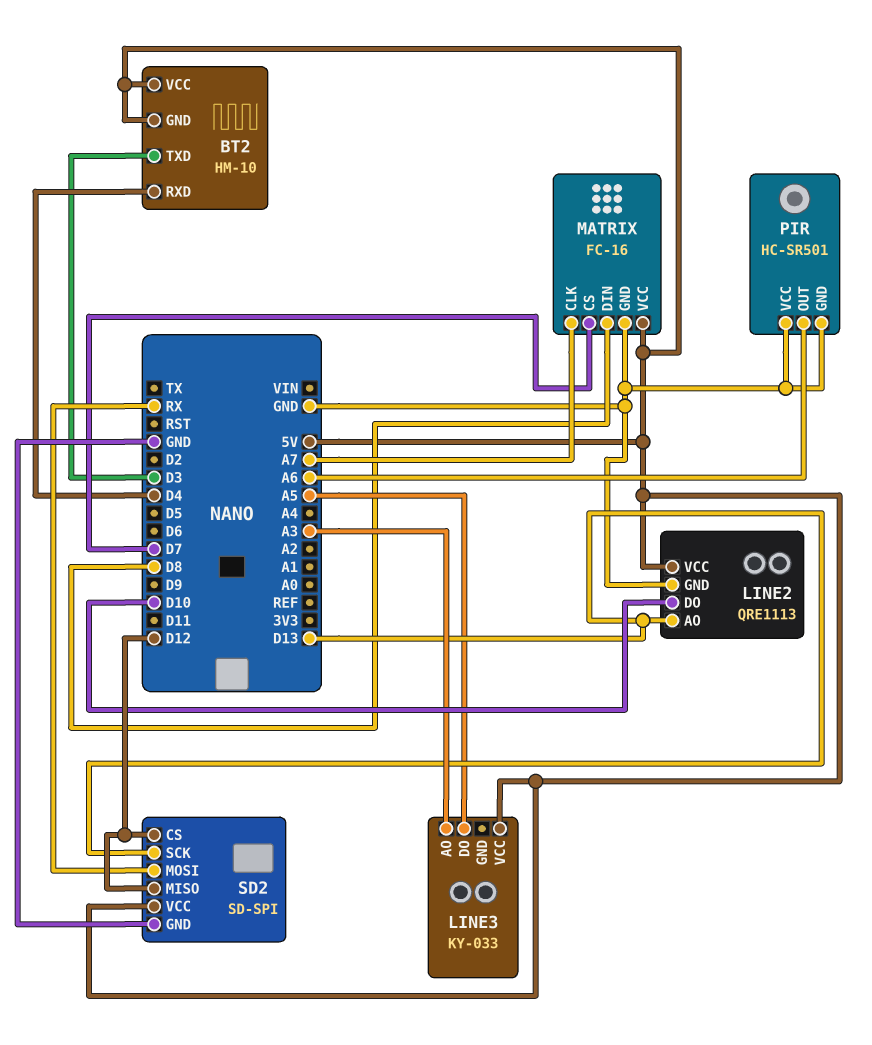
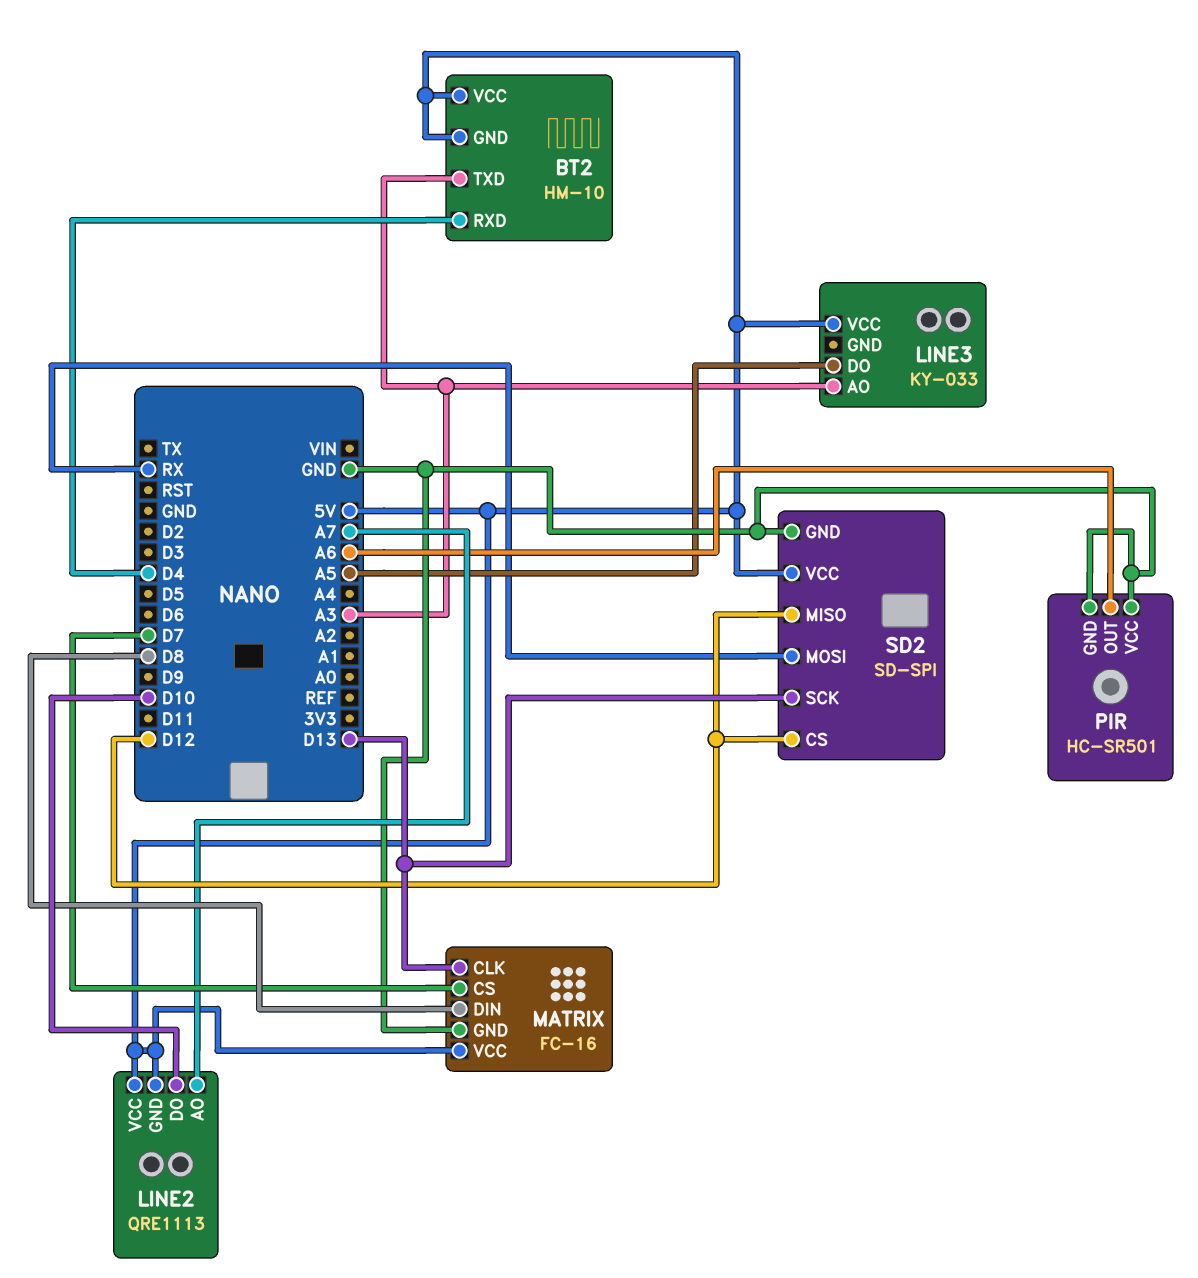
BT2 pin TXD: D3 -> A3
LINE2 pin AO: D13 -> A7
LINE2 pin GND: GND -> 5V
MATRIX pin CLK: A7 -> D13

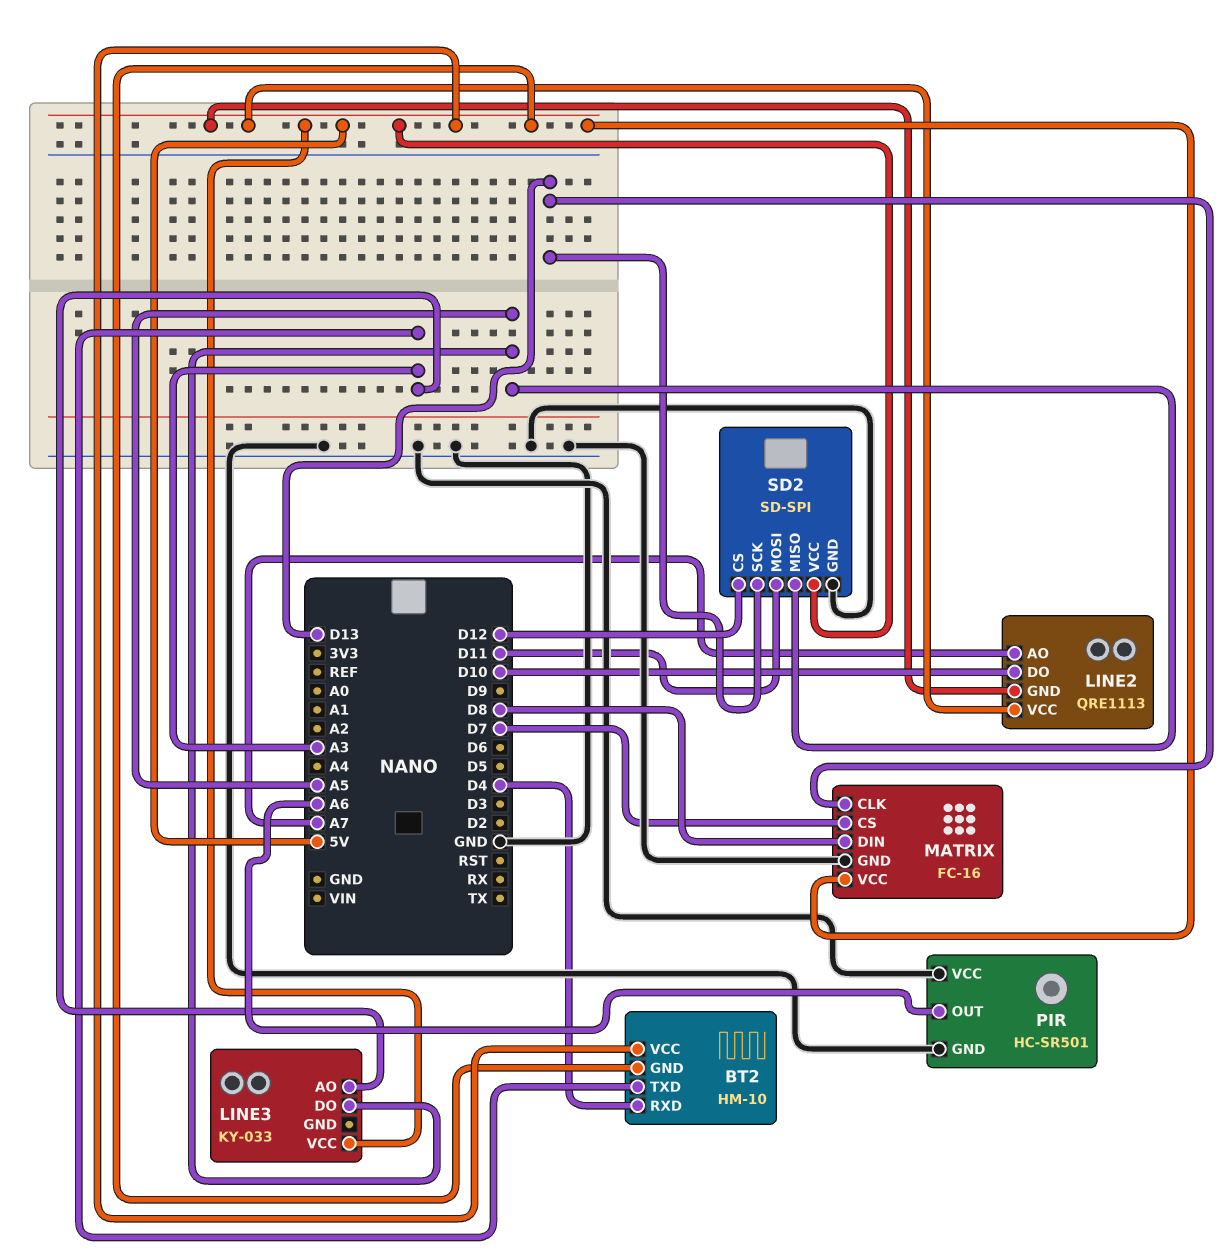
SD2 pin MISO: D12 -> A5
SD2 pin MOSI: RX -> D11

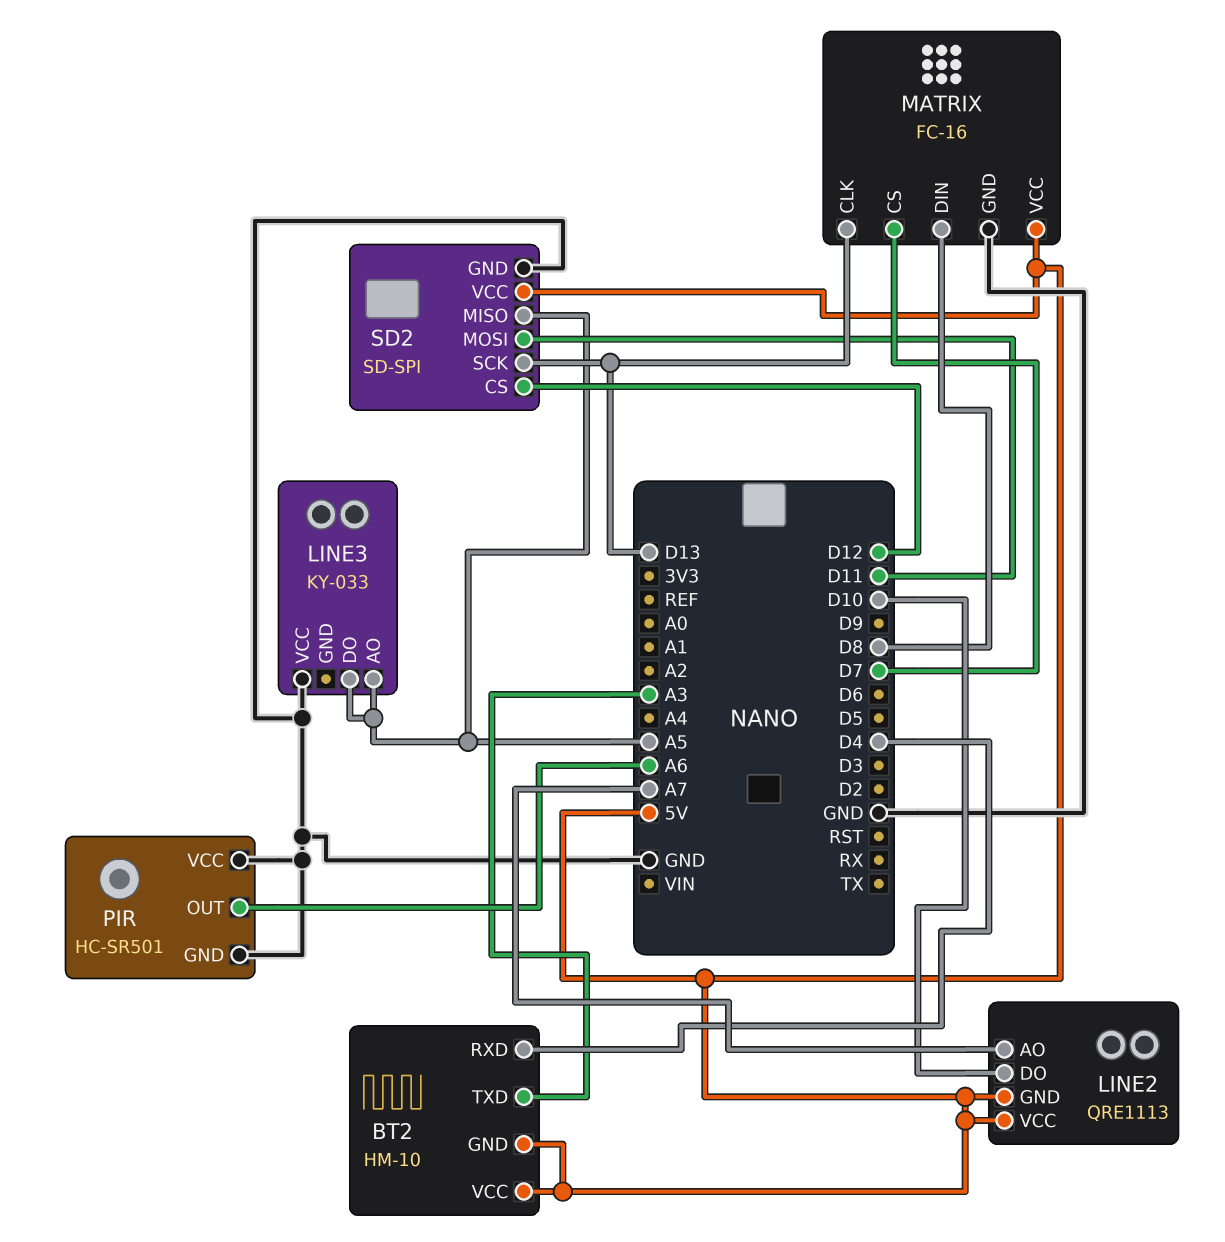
LINE3 pin AO: A3 -> A5
LINE3 pin VCC: 5V -> GND

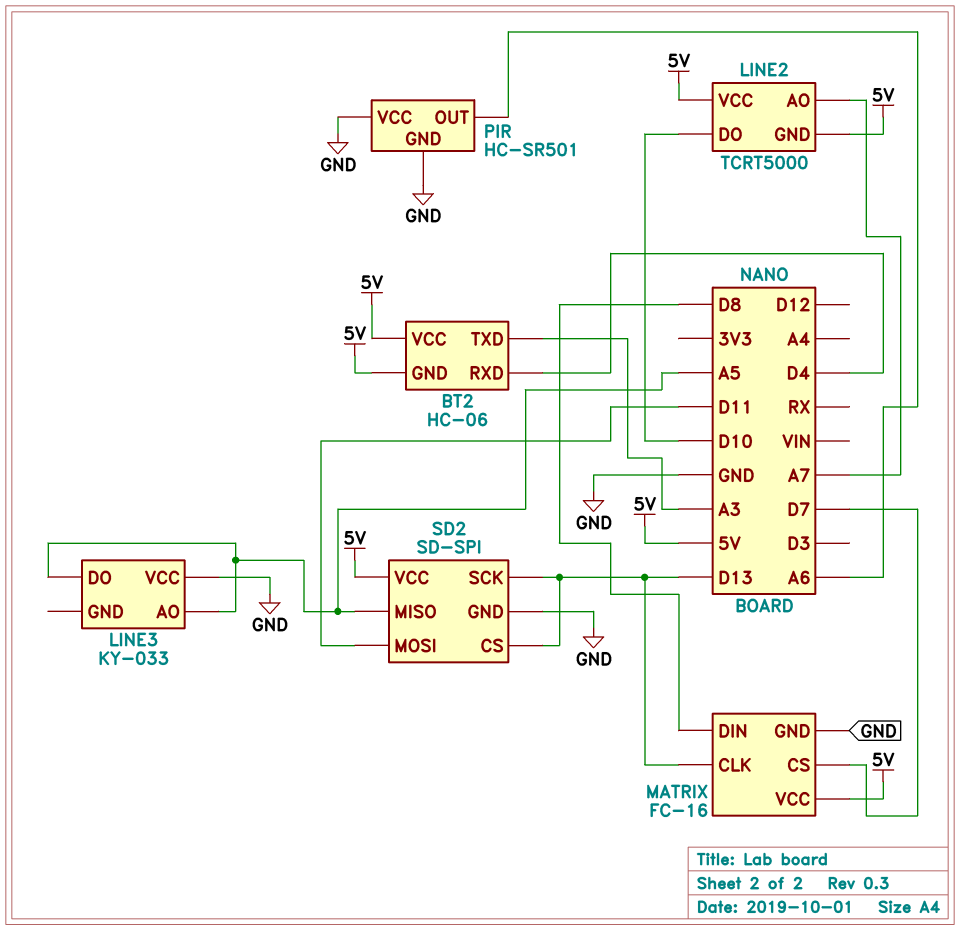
BT2: HM-10 -> HC-06
LINE2: QRE1113 -> TCRT5000
SD2 pin CS: D12 -> D13

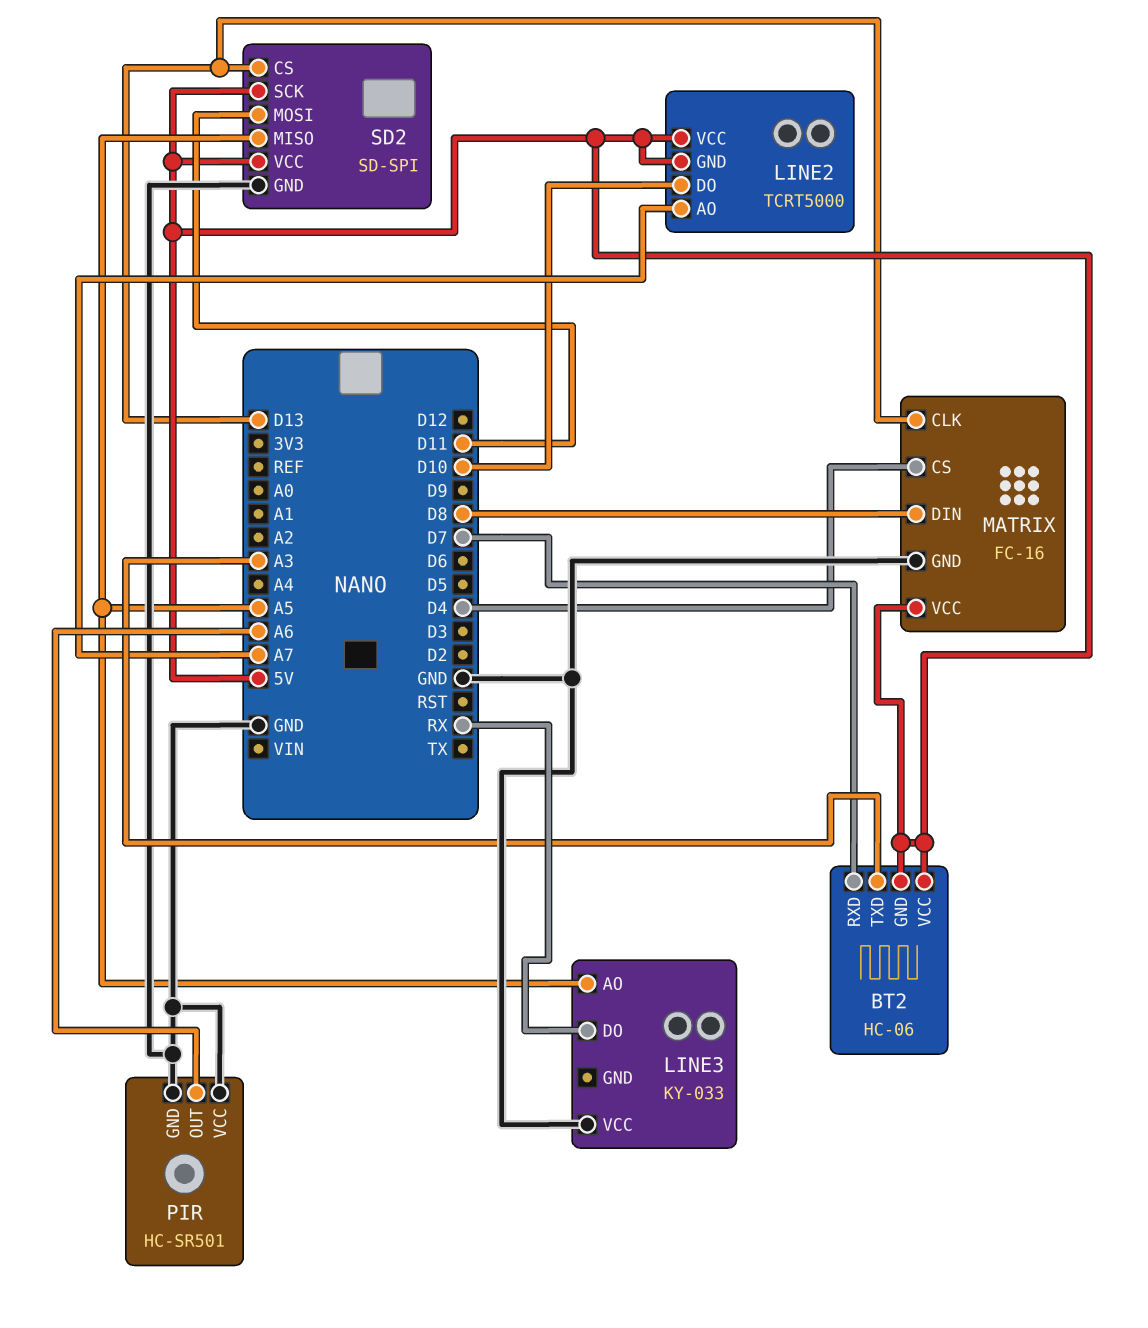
BT2 pin RXD: D4 -> D7
LINE3 pin DO: A5 -> RX
MATRIX pin CS: D7 -> D4
SD2 pin SCK: D13 -> 5V

